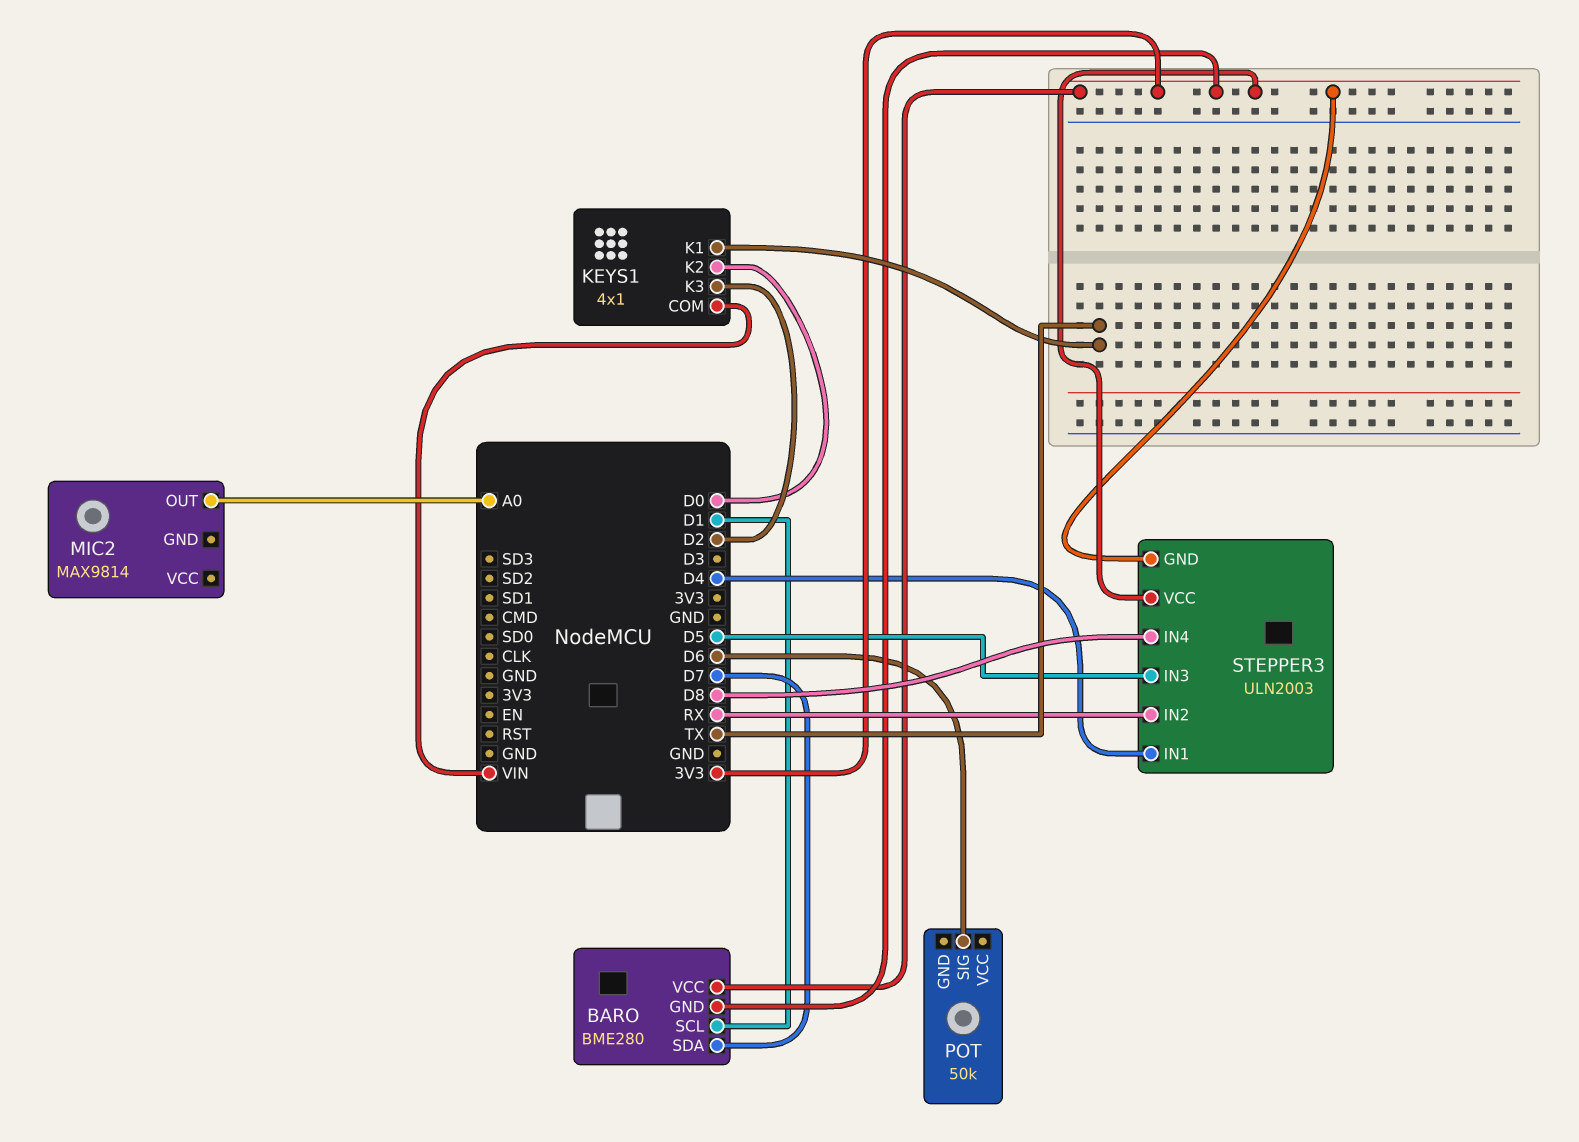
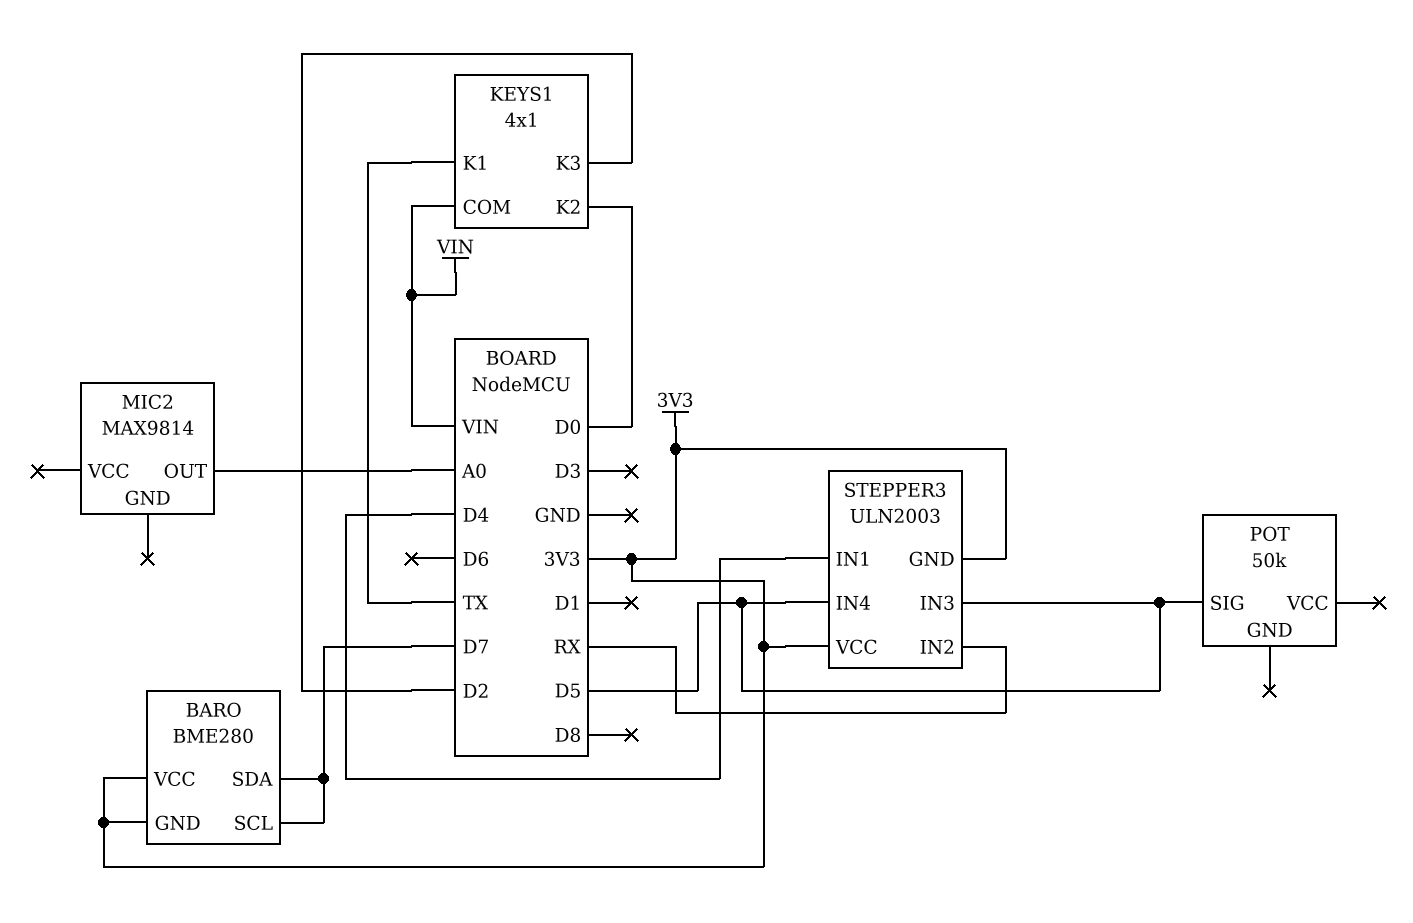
BARO pin SCL: D1 -> D7
POT pin SIG: D6 -> D5
STEPPER3 pin IN4: D8 -> D5

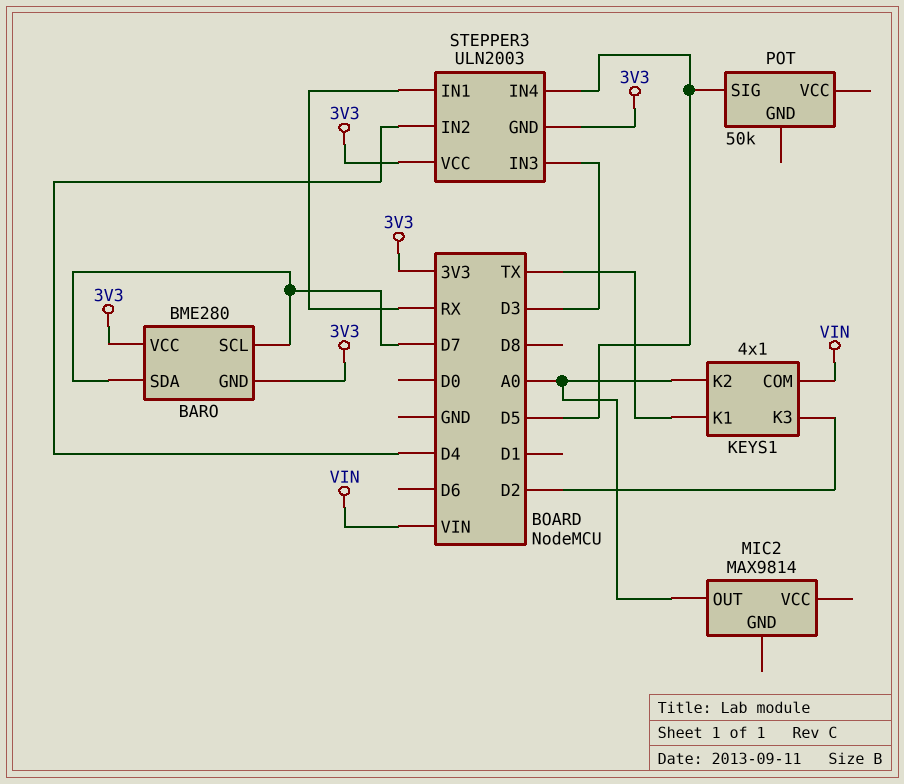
KEYS1 pin K2: D0 -> A0
STEPPER3 pin IN1: D4 -> RX
STEPPER3 pin IN2: RX -> D4
STEPPER3 pin IN3: D5 -> D3

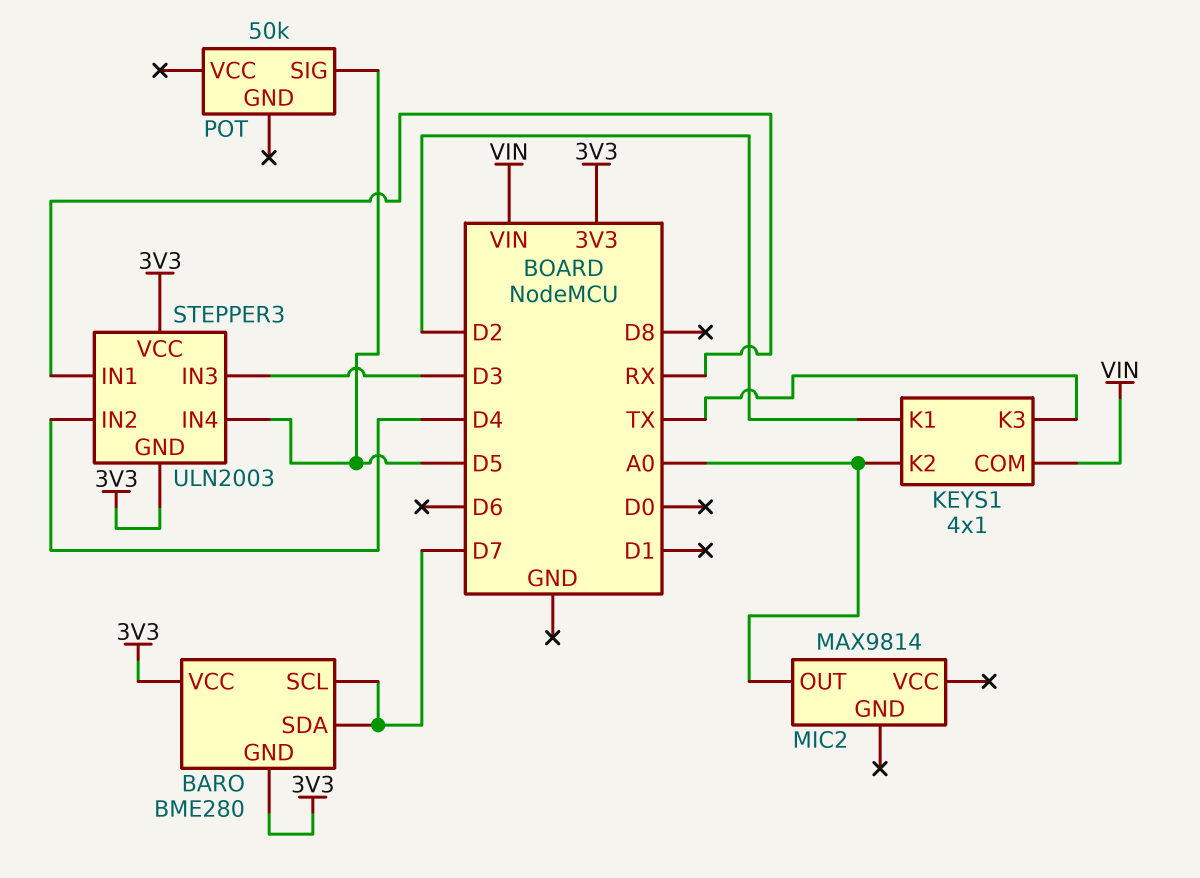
KEYS1 pin K1: TX -> D2
KEYS1 pin K3: D2 -> TX

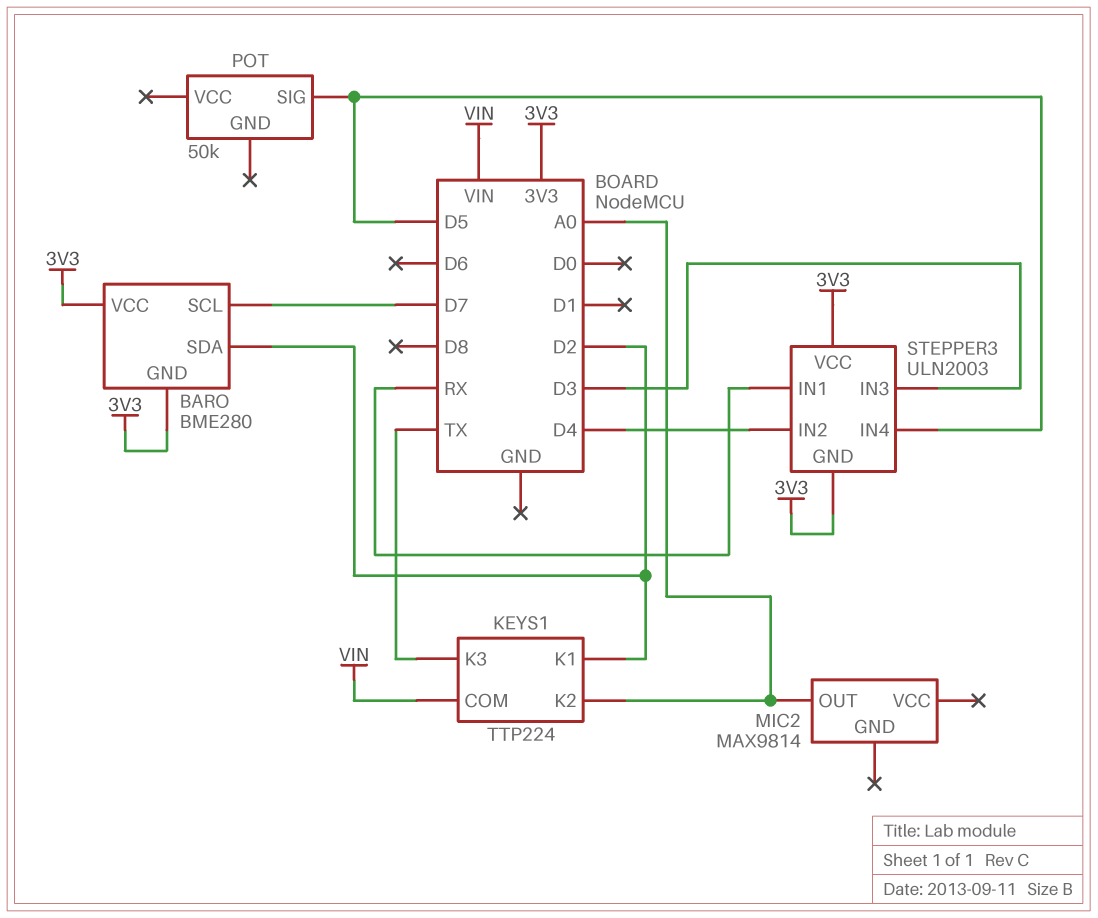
BARO pin SDA: D7 -> D2
KEYS1: 4x1 -> TTP224

